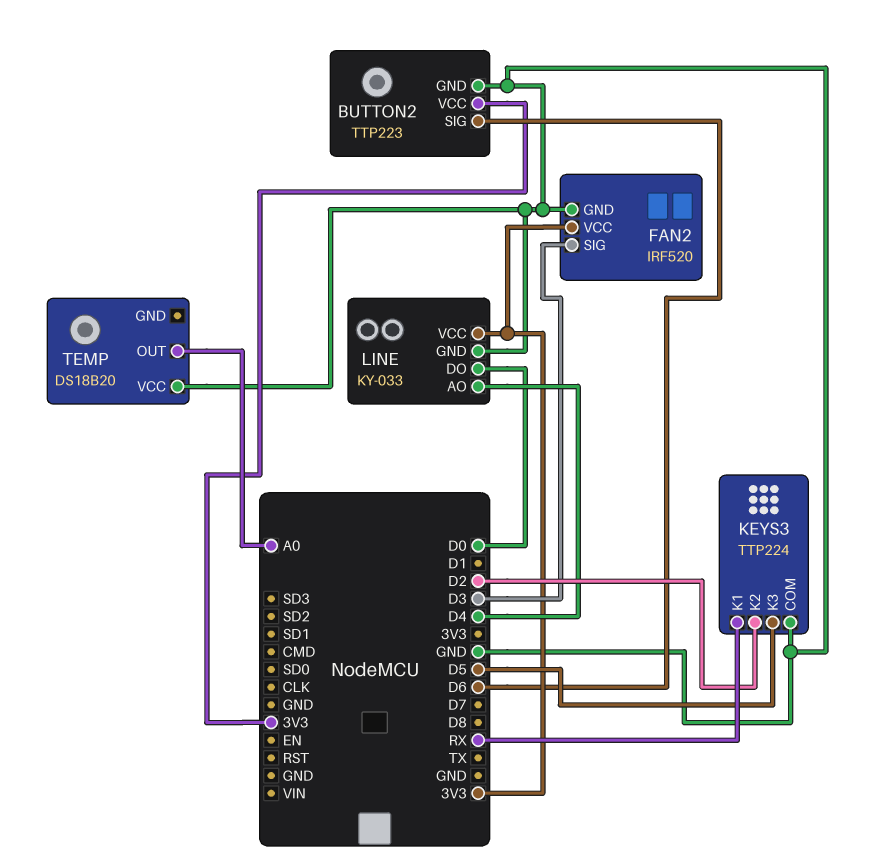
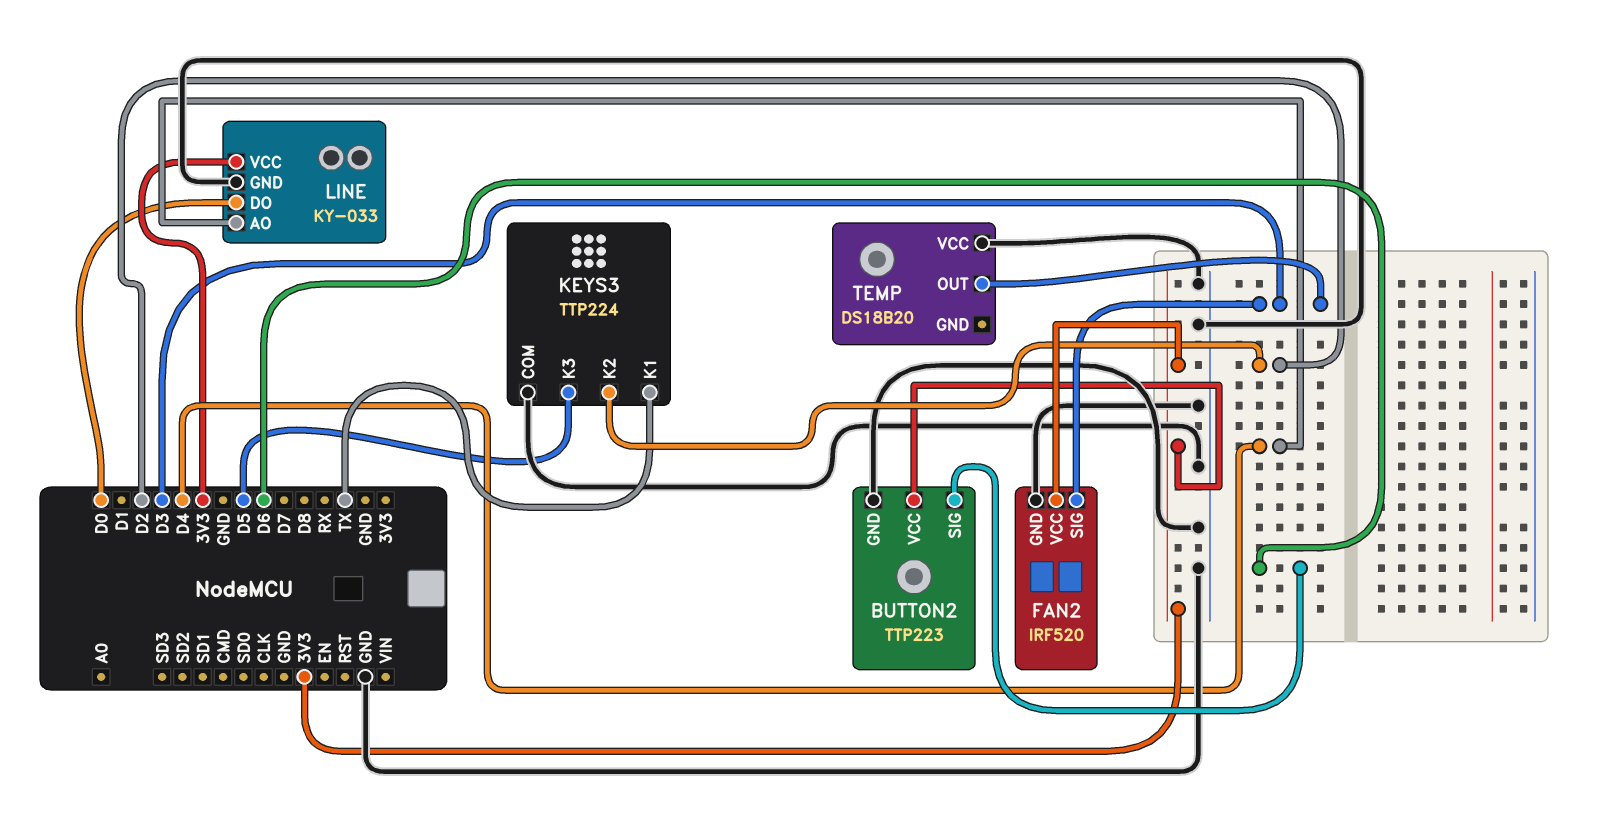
KEYS3 pin K1: RX -> TX
TEMP pin OUT: A0 -> D3

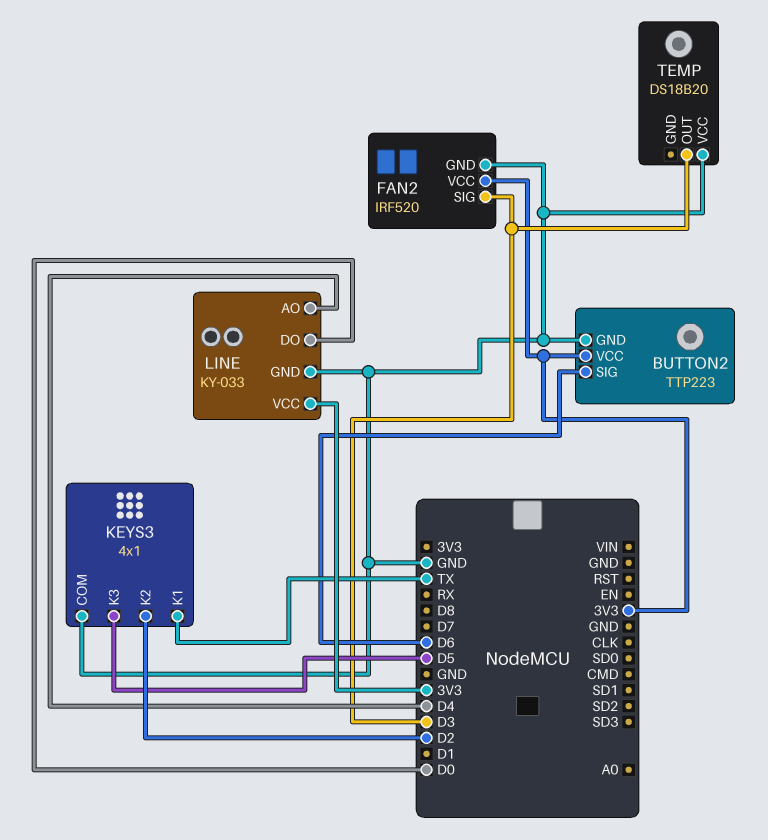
KEYS3: TTP224 -> 4x1

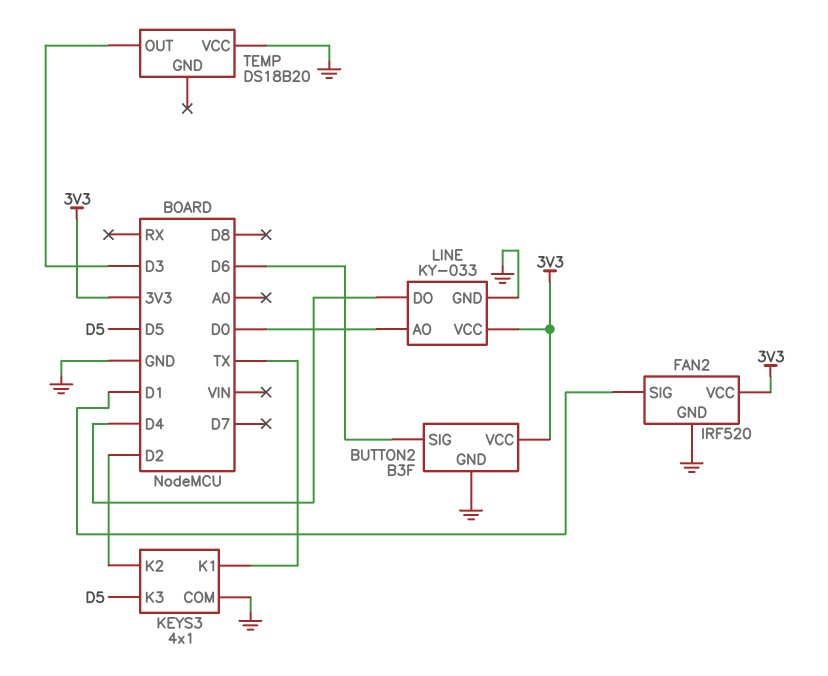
BUTTON2: TTP223 -> B3F
FAN2 pin SIG: D3 -> D1
LINE pin AO: D4 -> D0
LINE pin DO: D0 -> D4

